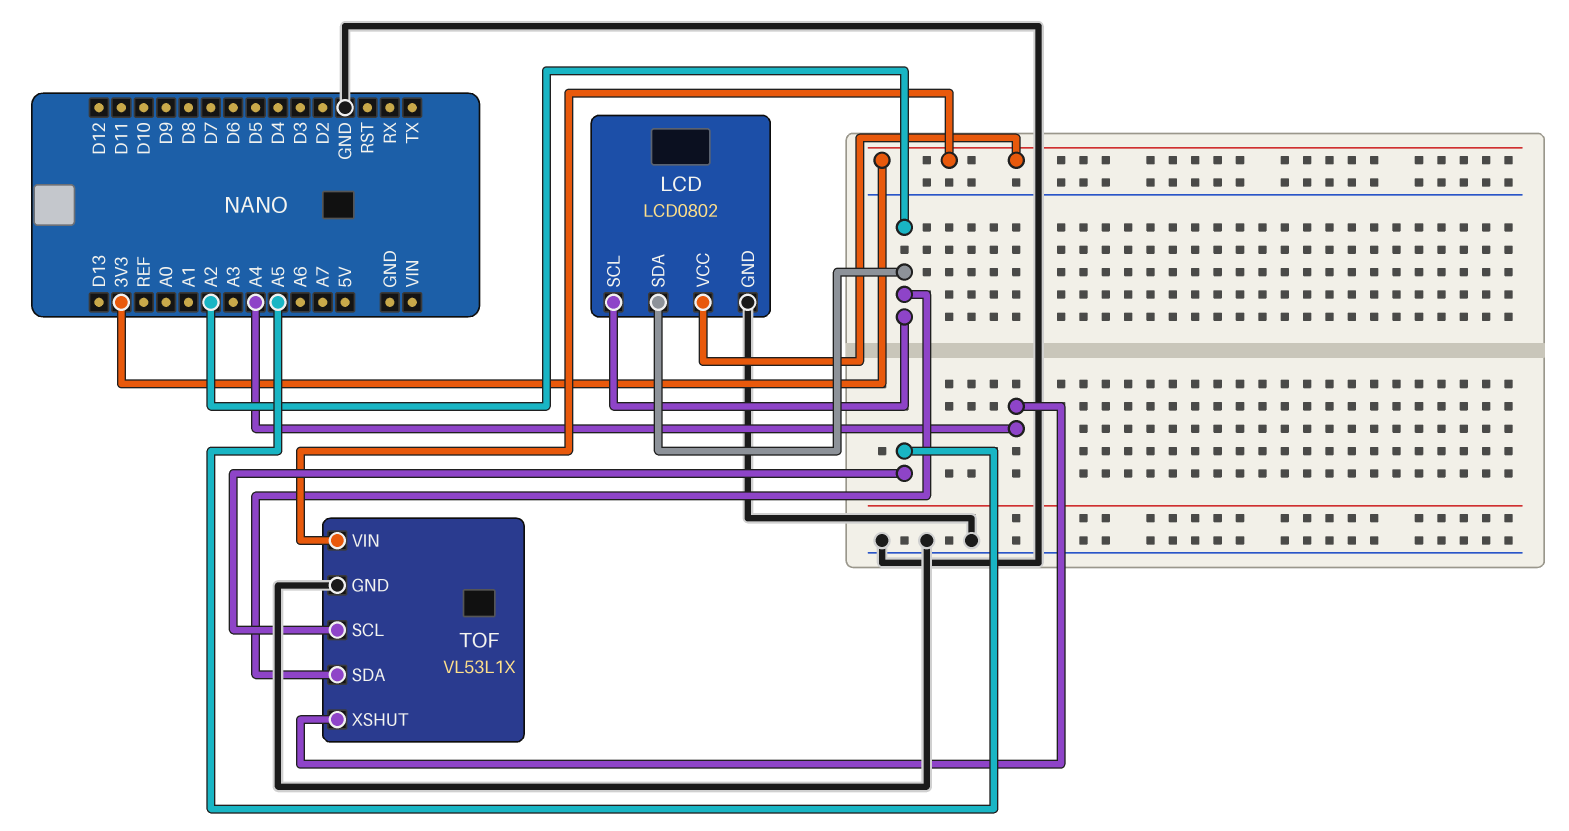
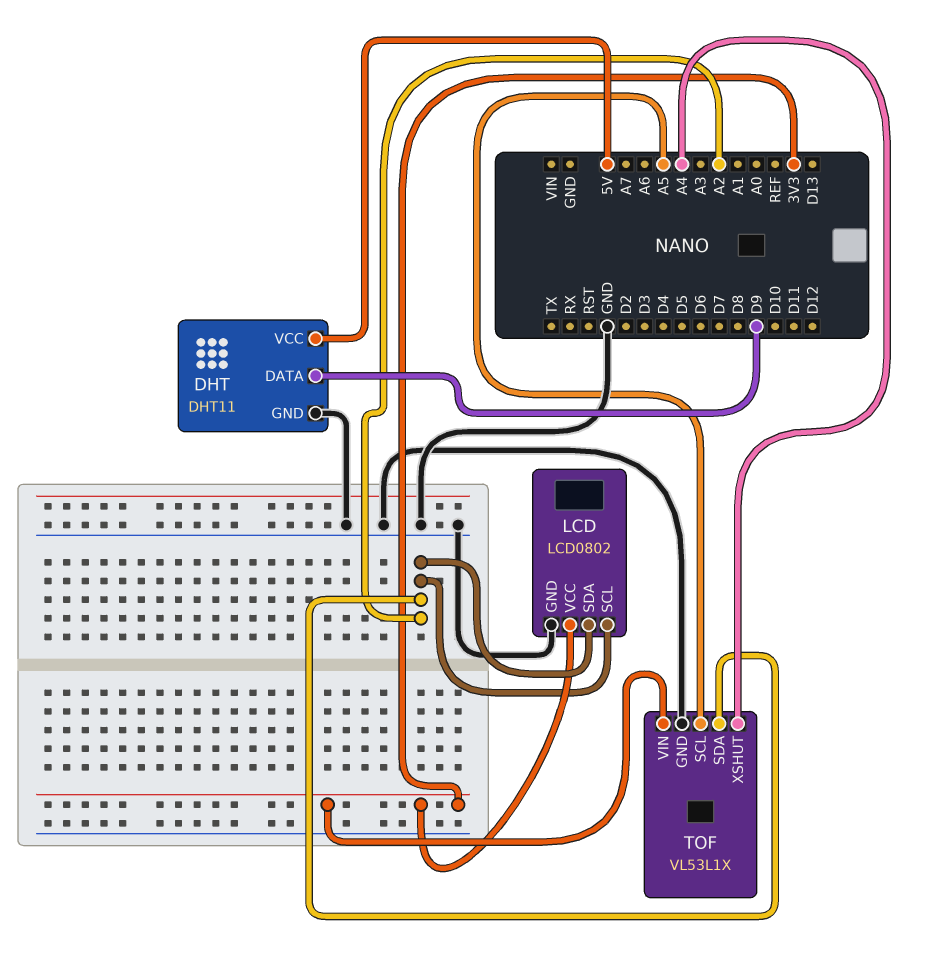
DHT: none -> DHT11
DHT pin DATA: none -> D9
DHT pin GND: none -> GND
DHT pin VCC: none -> 5V

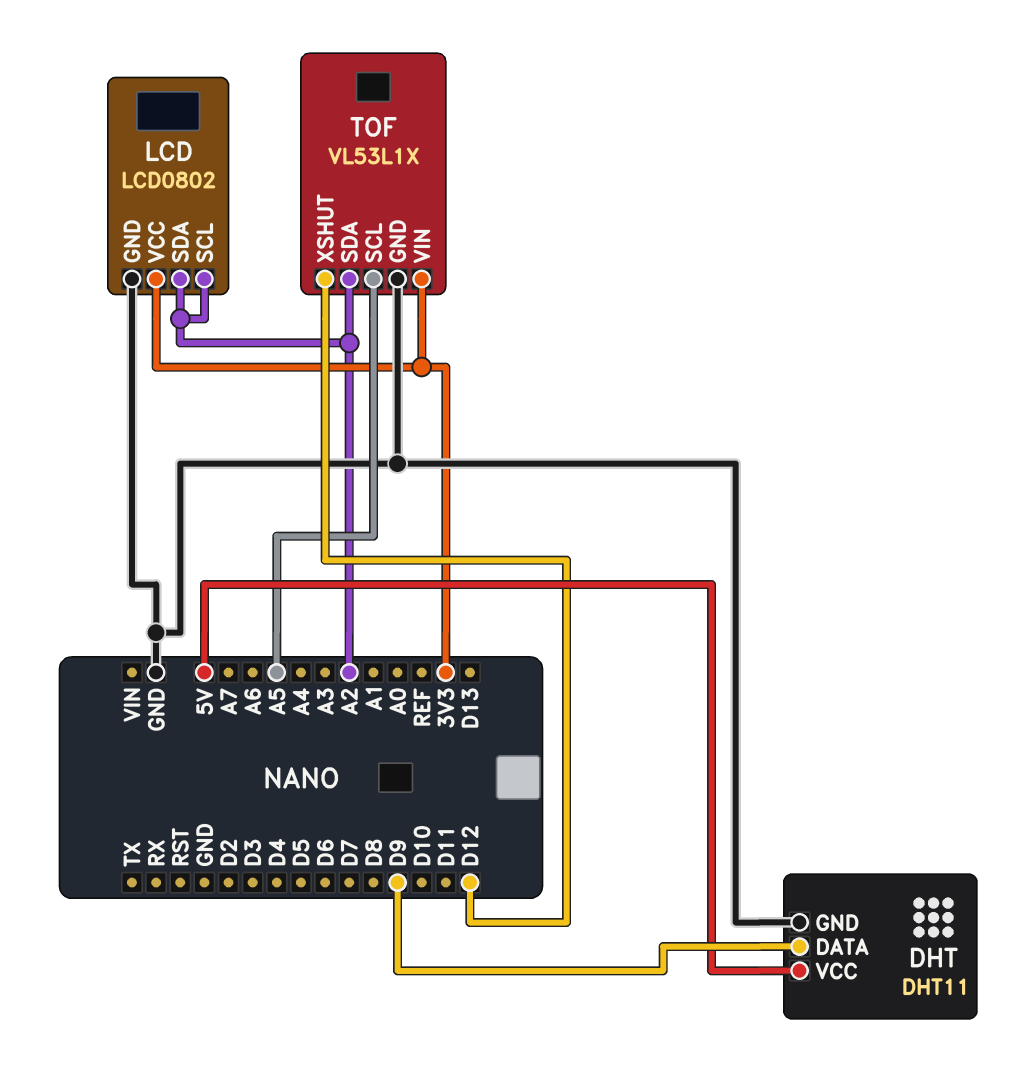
TOF pin XSHUT: A4 -> D12

